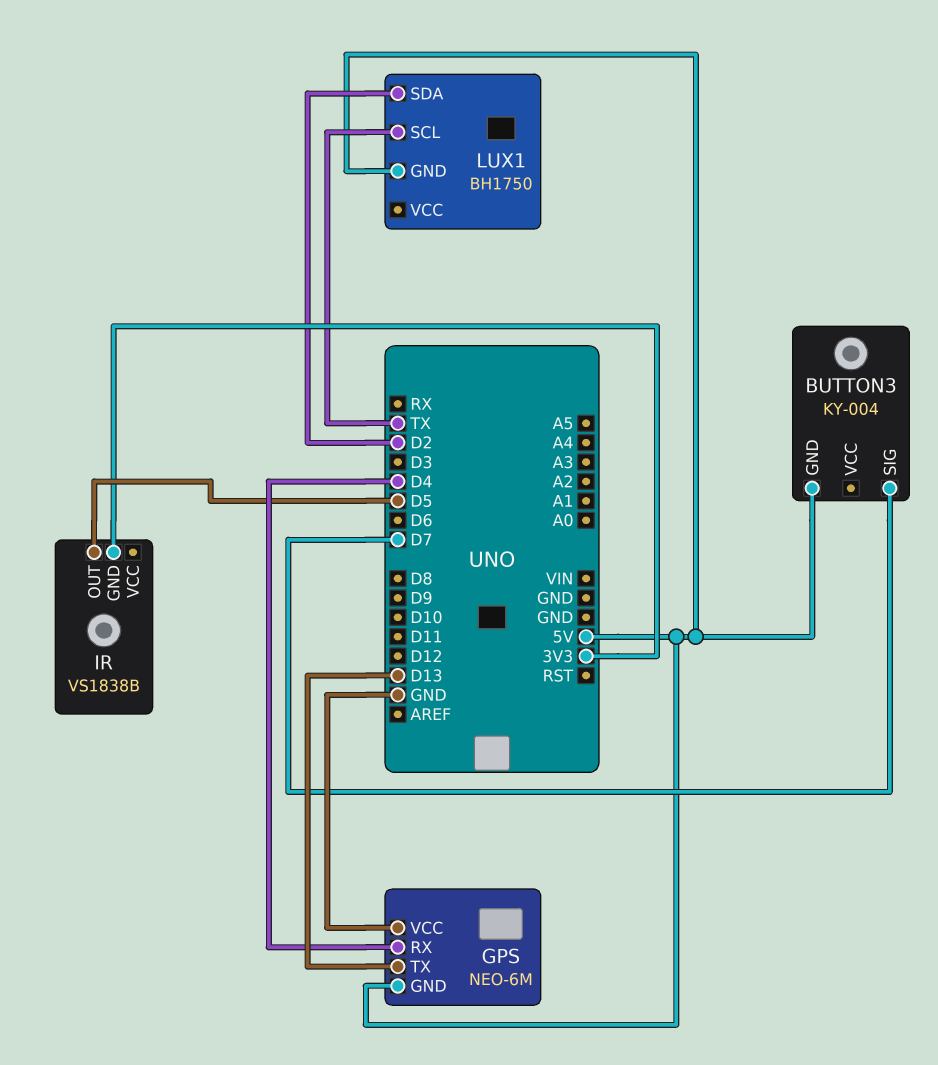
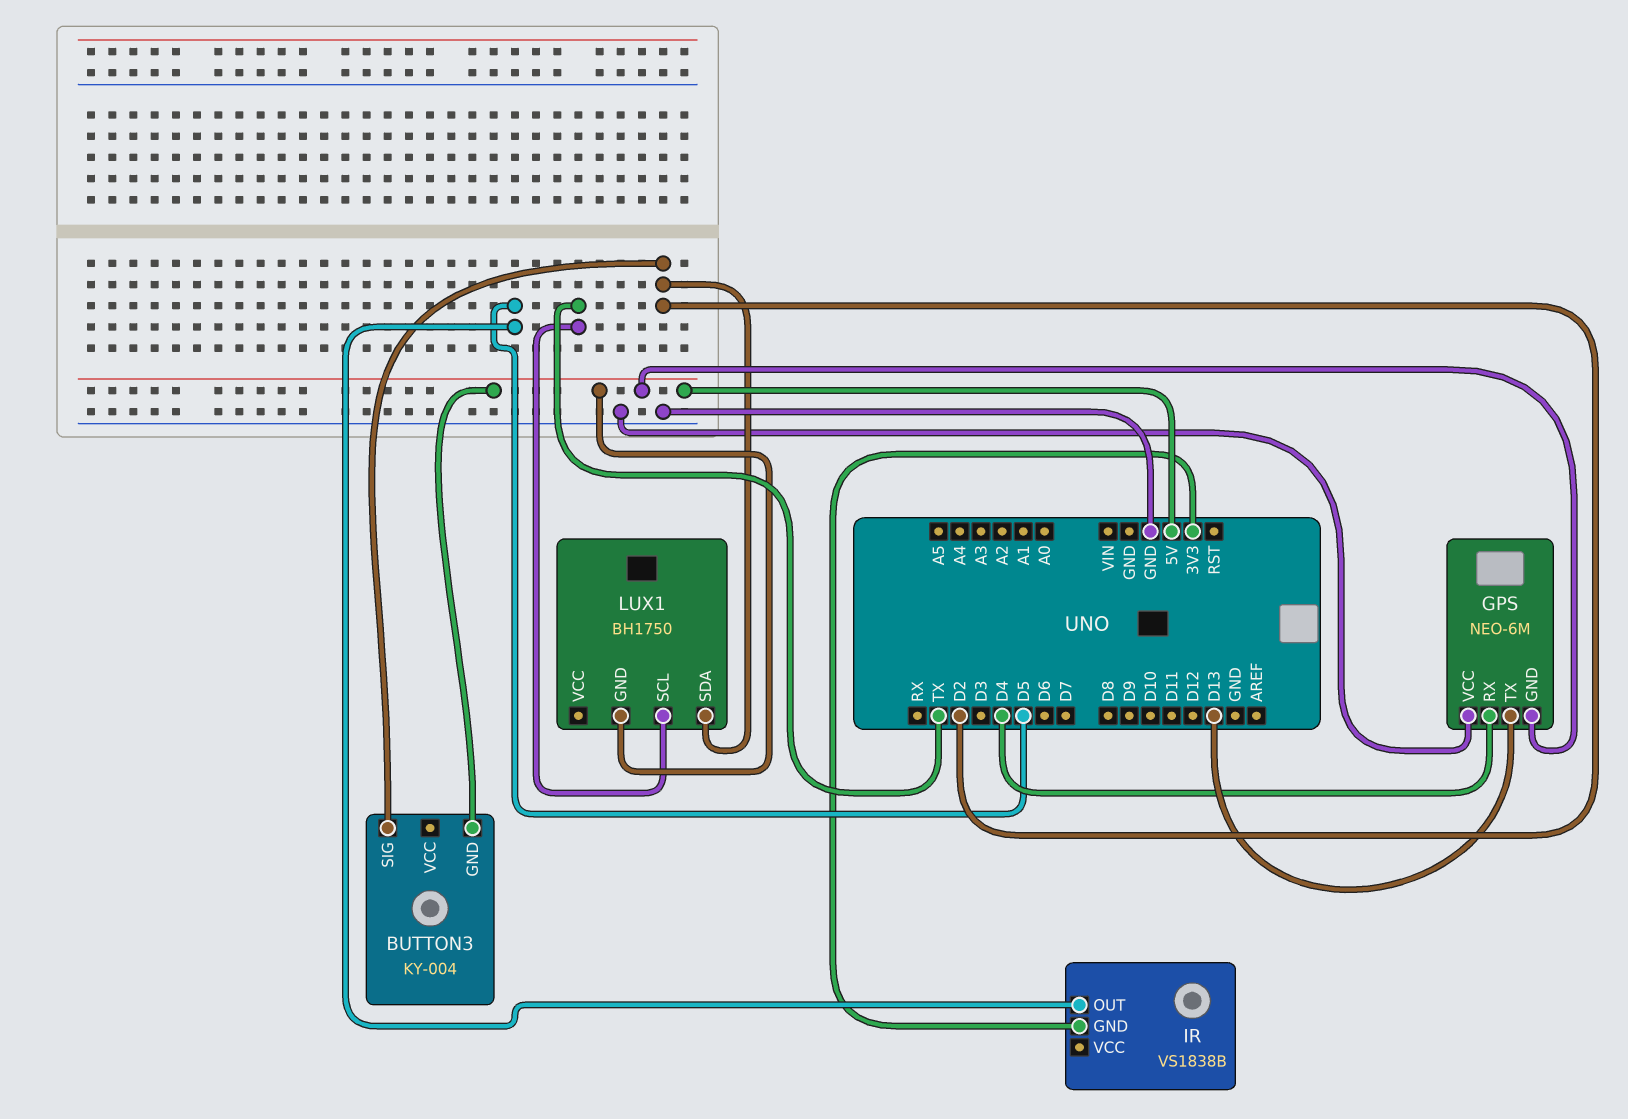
BUTTON3 pin SIG: D7 -> D2

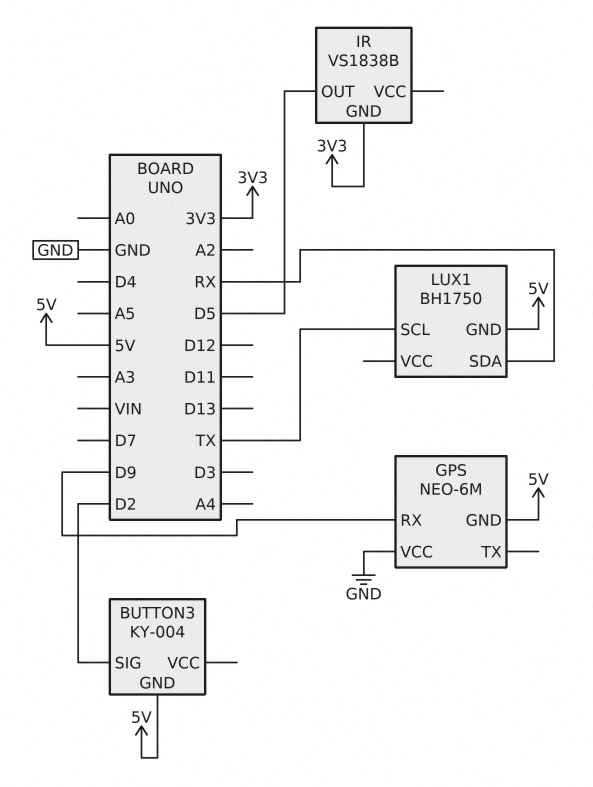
GPS pin RX: D4 -> D9
GPS pin TX: D13 -> none
LUX1 pin SDA: D2 -> RX

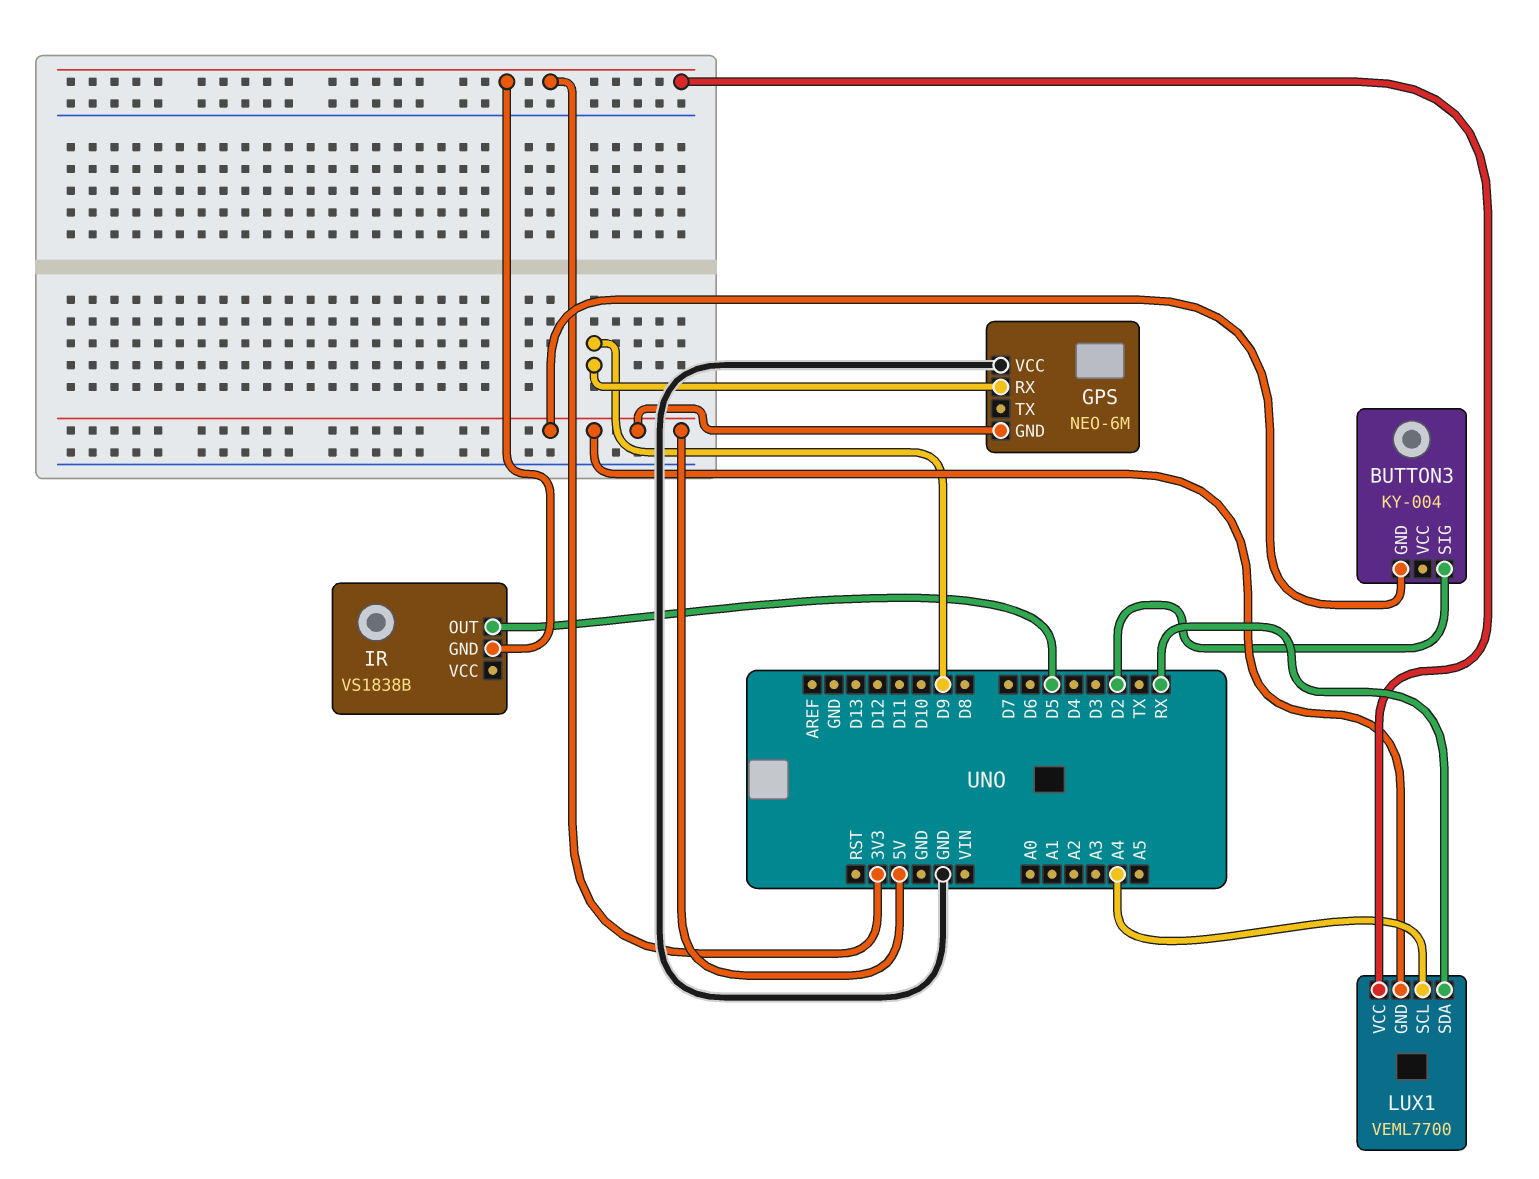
LUX1: BH1750 -> VEML7700
LUX1 pin SCL: TX -> A4
LUX1 pin VCC: none -> 3V3

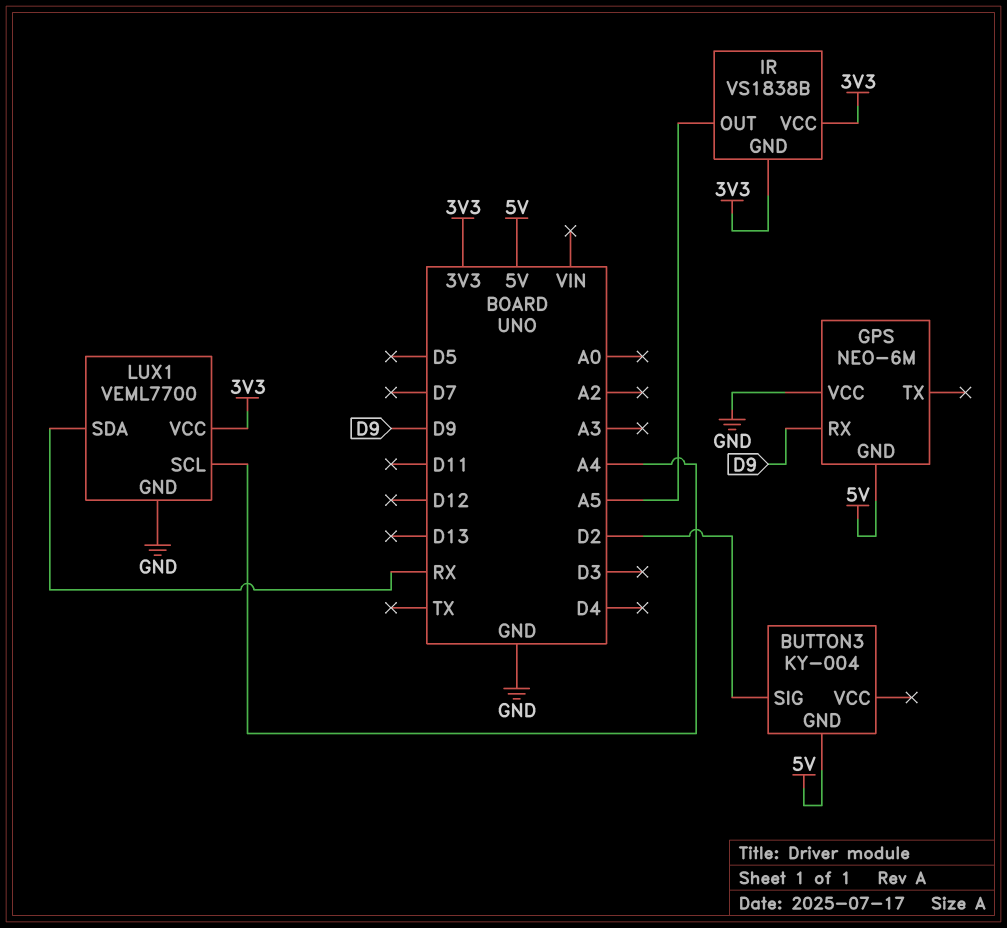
IR pin OUT: D5 -> A5
IR pin VCC: none -> 3V3
LUX1 pin GND: 5V -> GND

